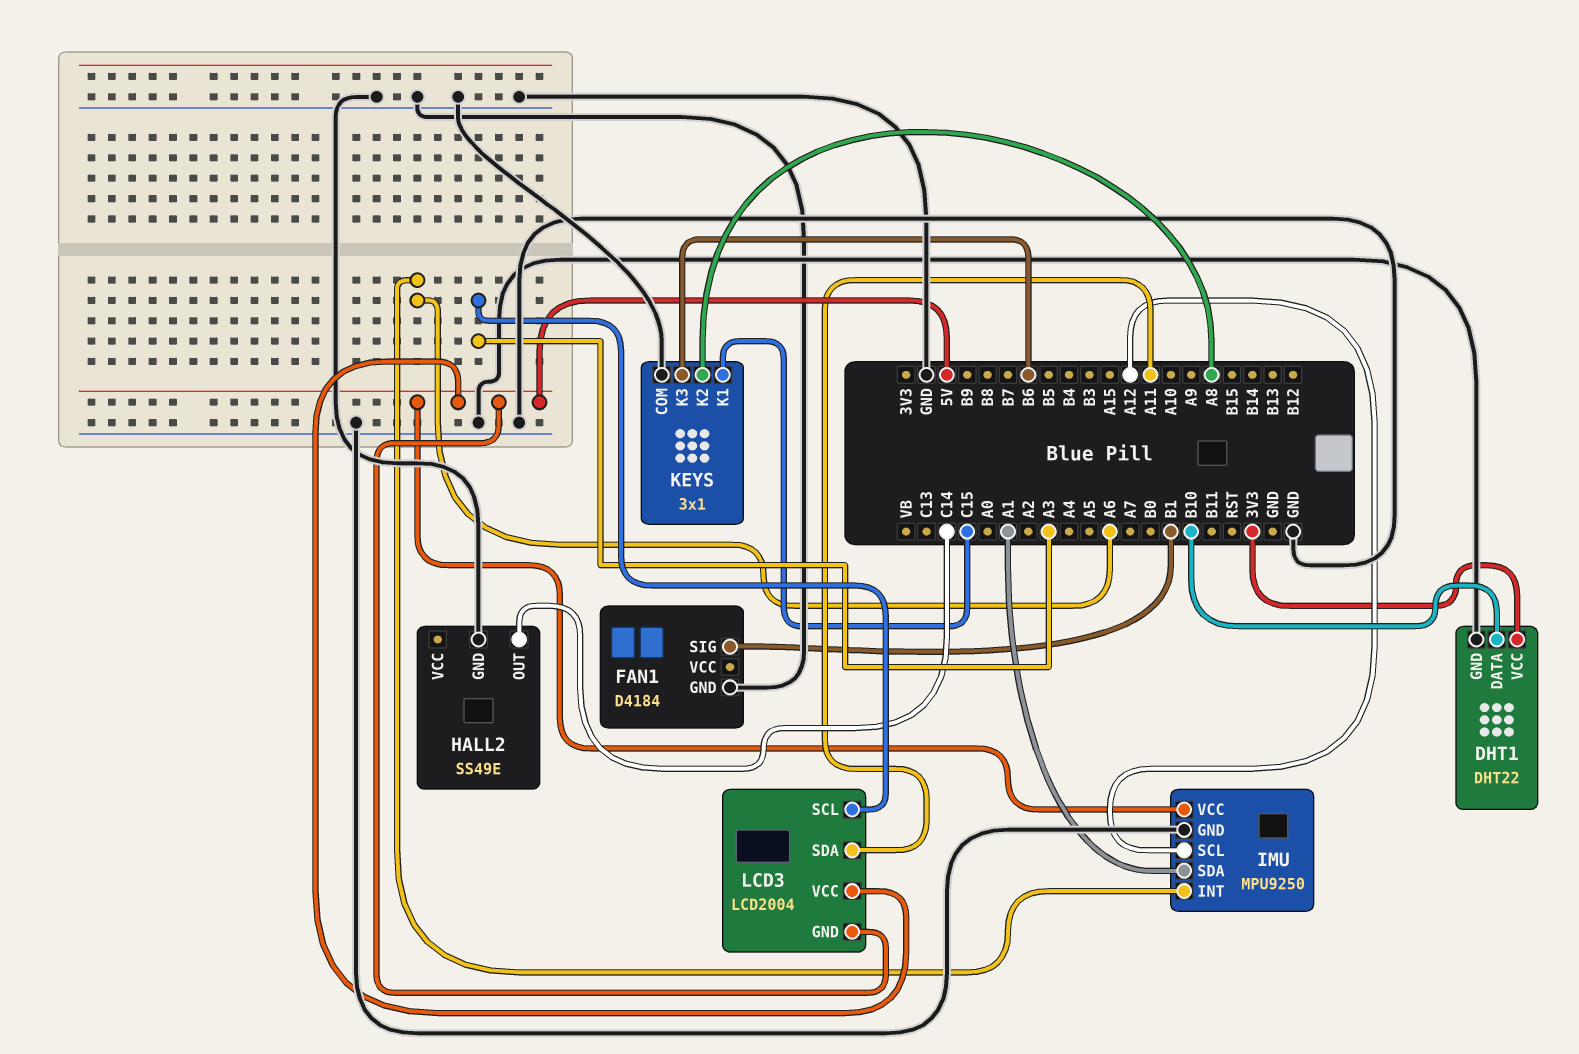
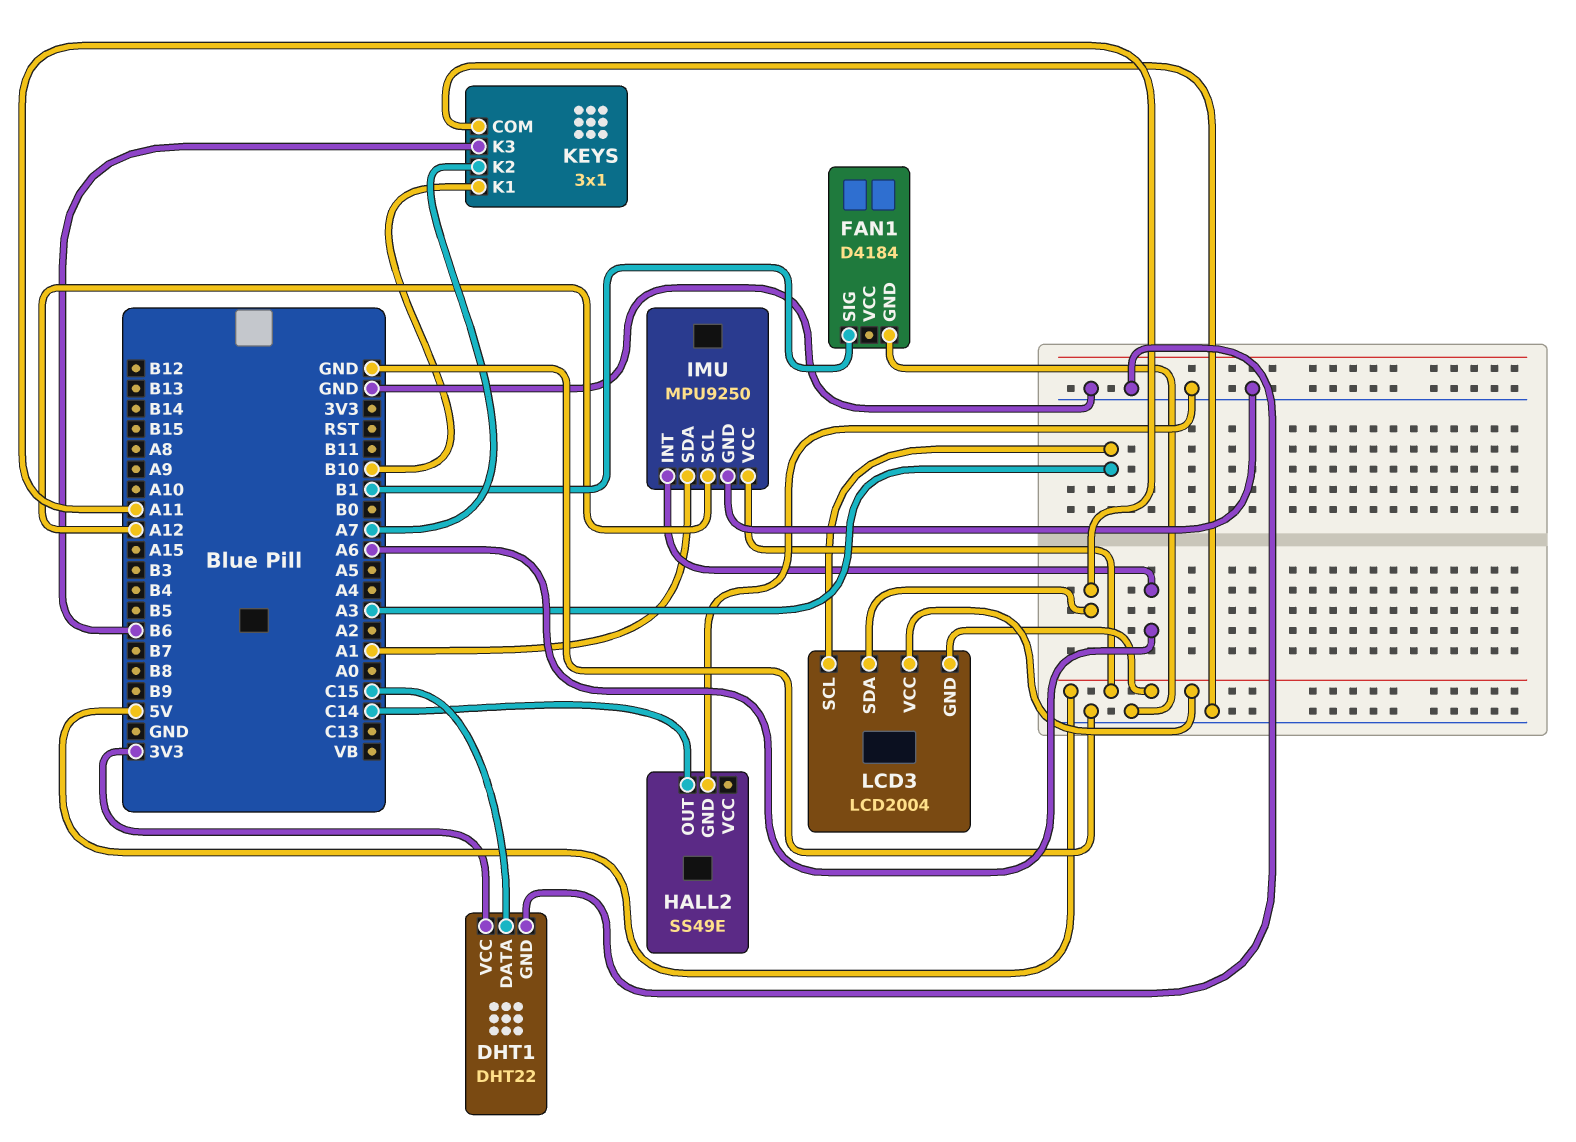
DHT1 pin DATA: B10 -> C15
KEYS pin K1: C15 -> B10
KEYS pin K2: A8 -> A7

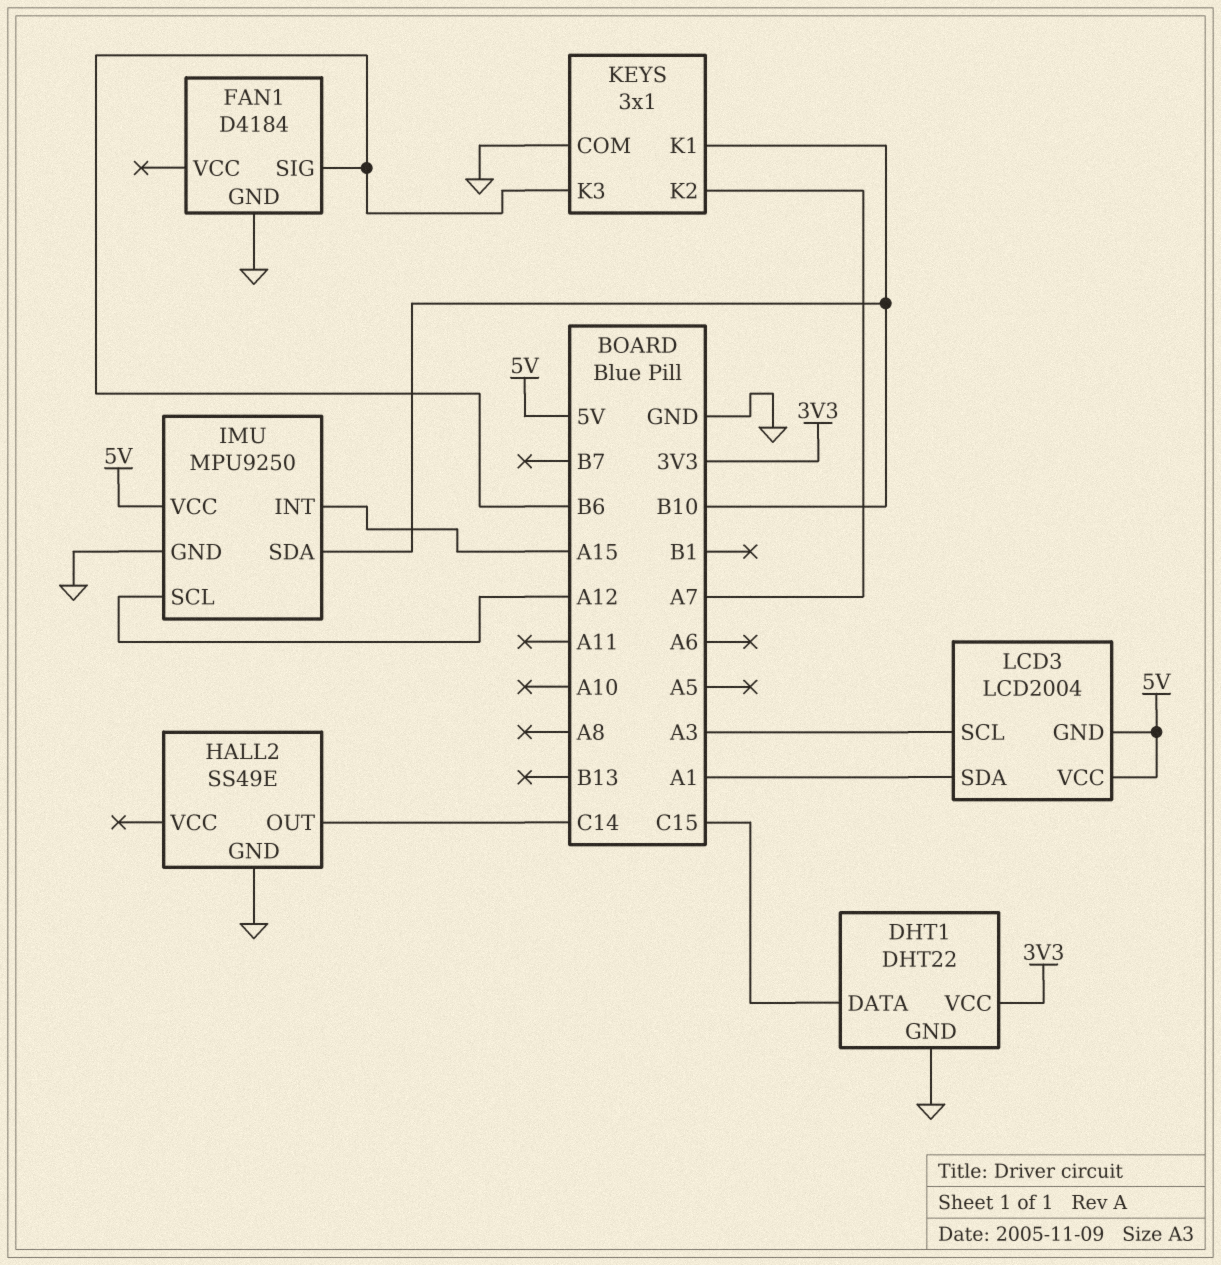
FAN1 pin SIG: B1 -> B6
IMU pin INT: A6 -> A15
IMU pin SDA: A1 -> B10
LCD3 pin SDA: A11 -> A1

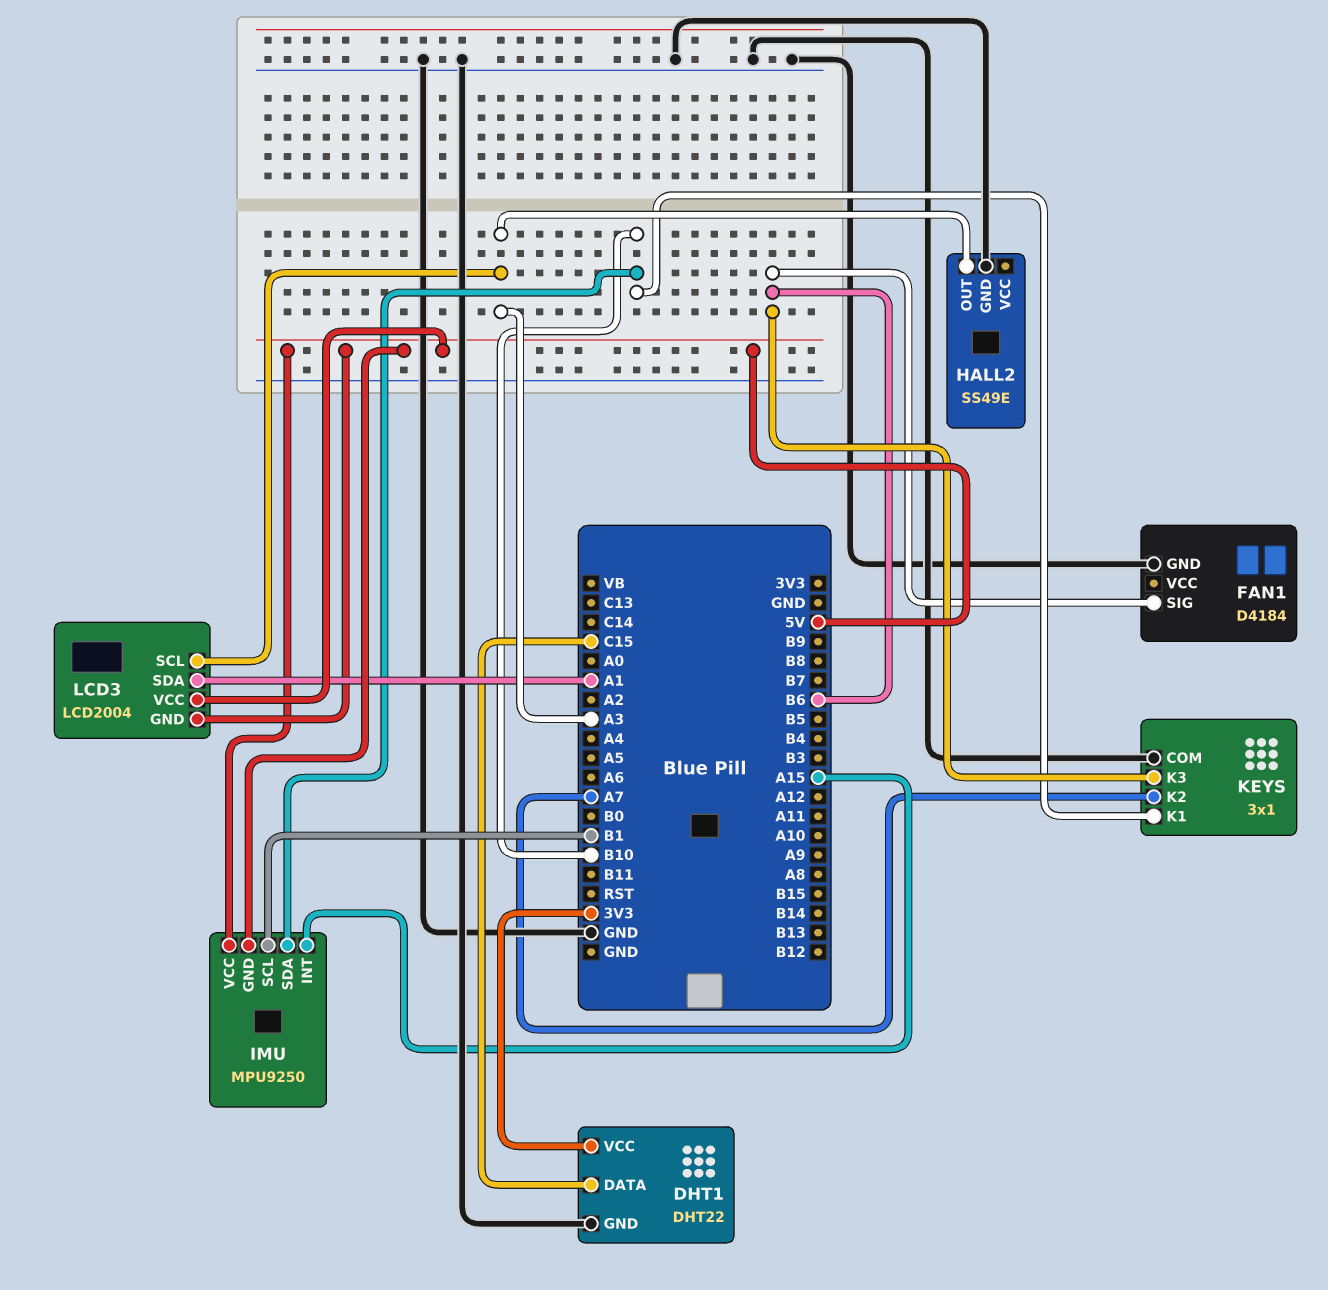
HALL2 pin OUT: C14 -> A3
IMU pin GND: GND -> 5V
IMU pin SCL: A12 -> B1

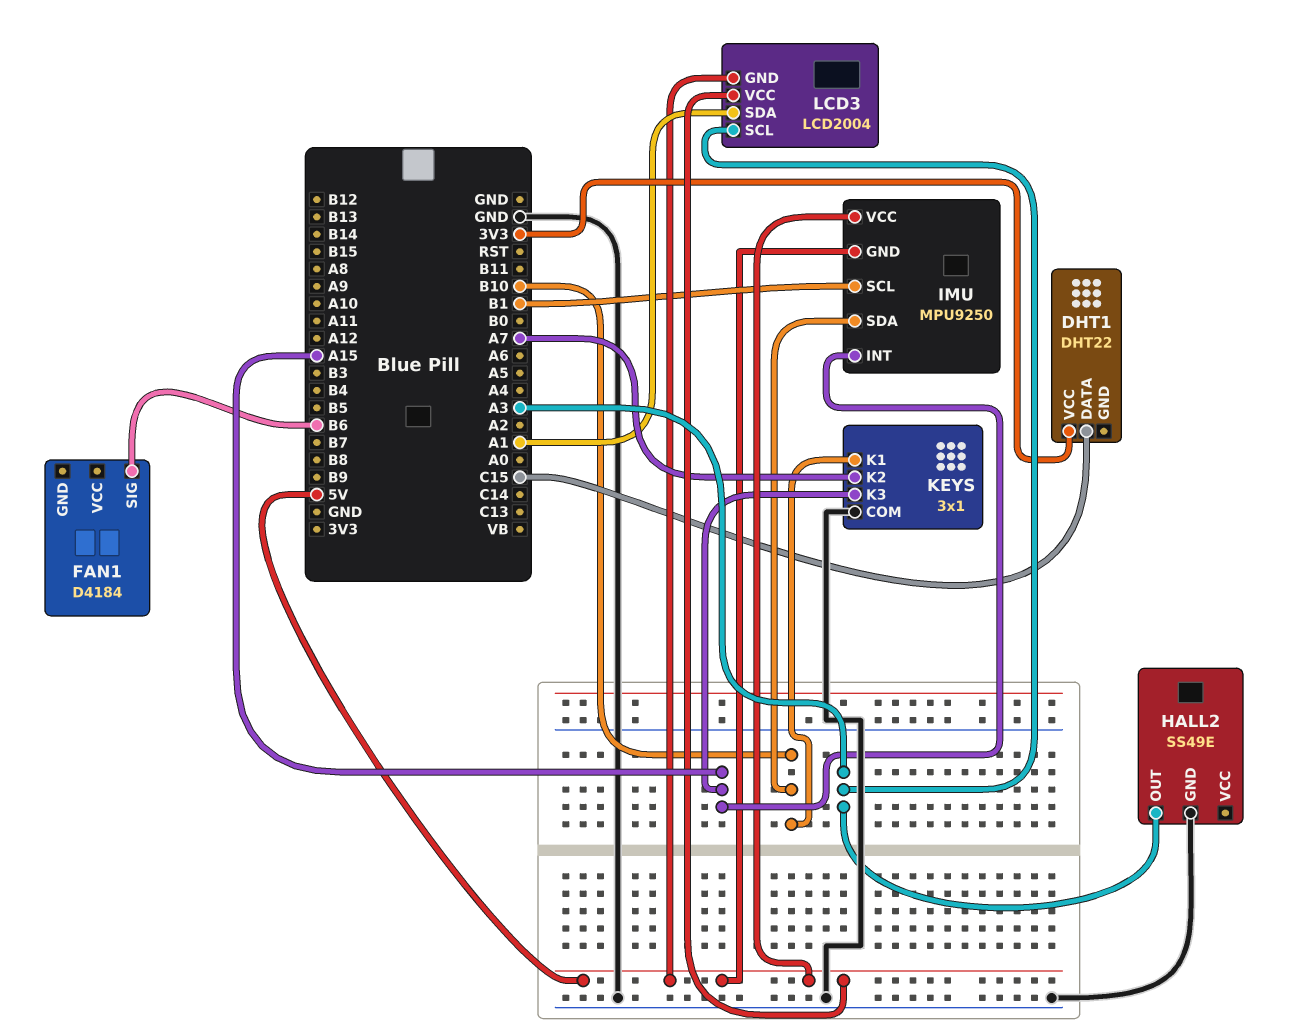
DHT1 pin GND: GND -> none
FAN1 pin GND: GND -> none
KEYS pin K3: B6 -> A15

